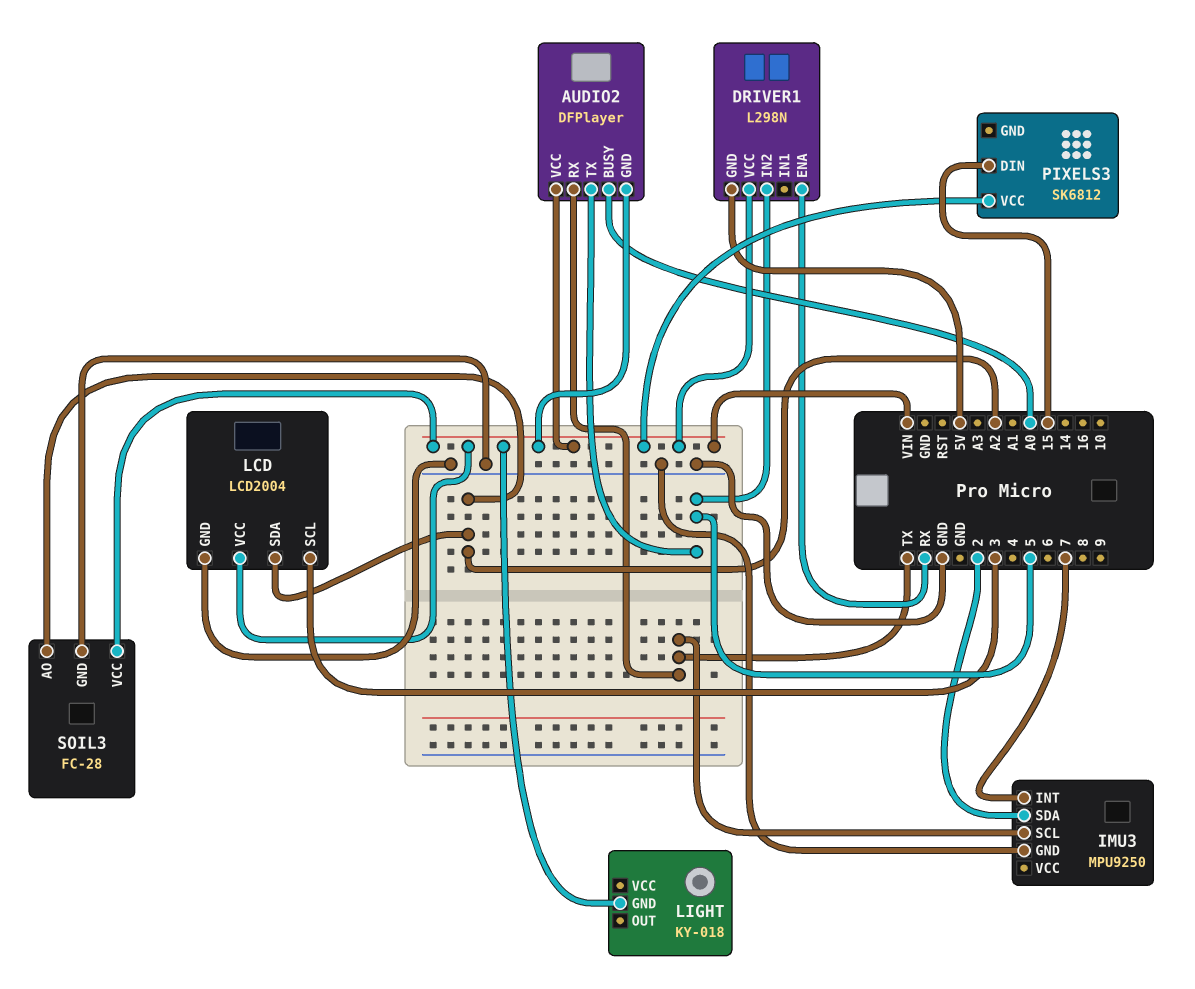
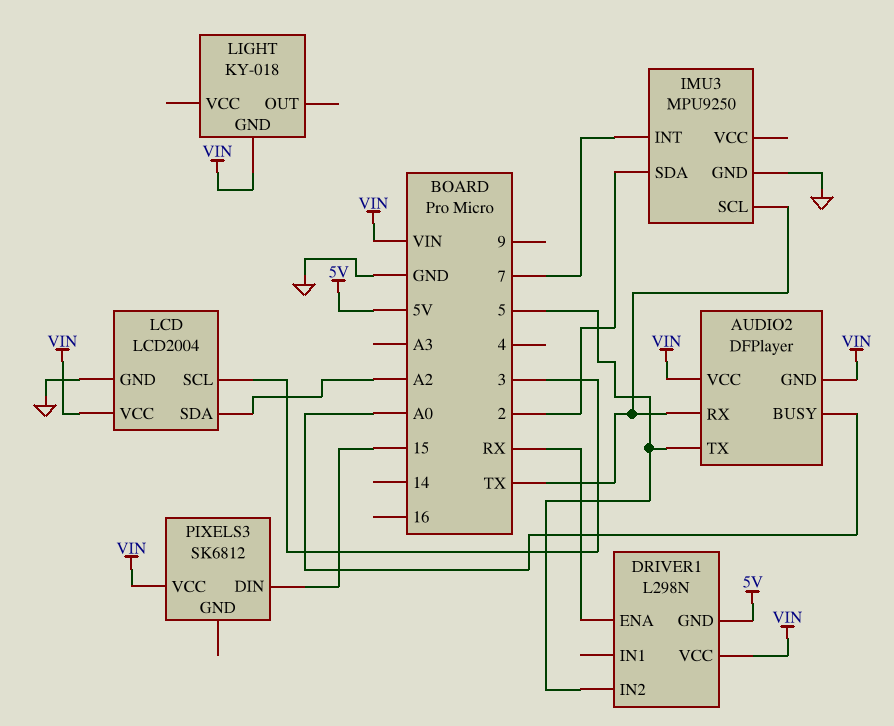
SOIL3: FC-28 -> none
SOIL3 pin AO: A2 -> none
SOIL3 pin GND: GND -> none
SOIL3 pin VCC: VIN -> none

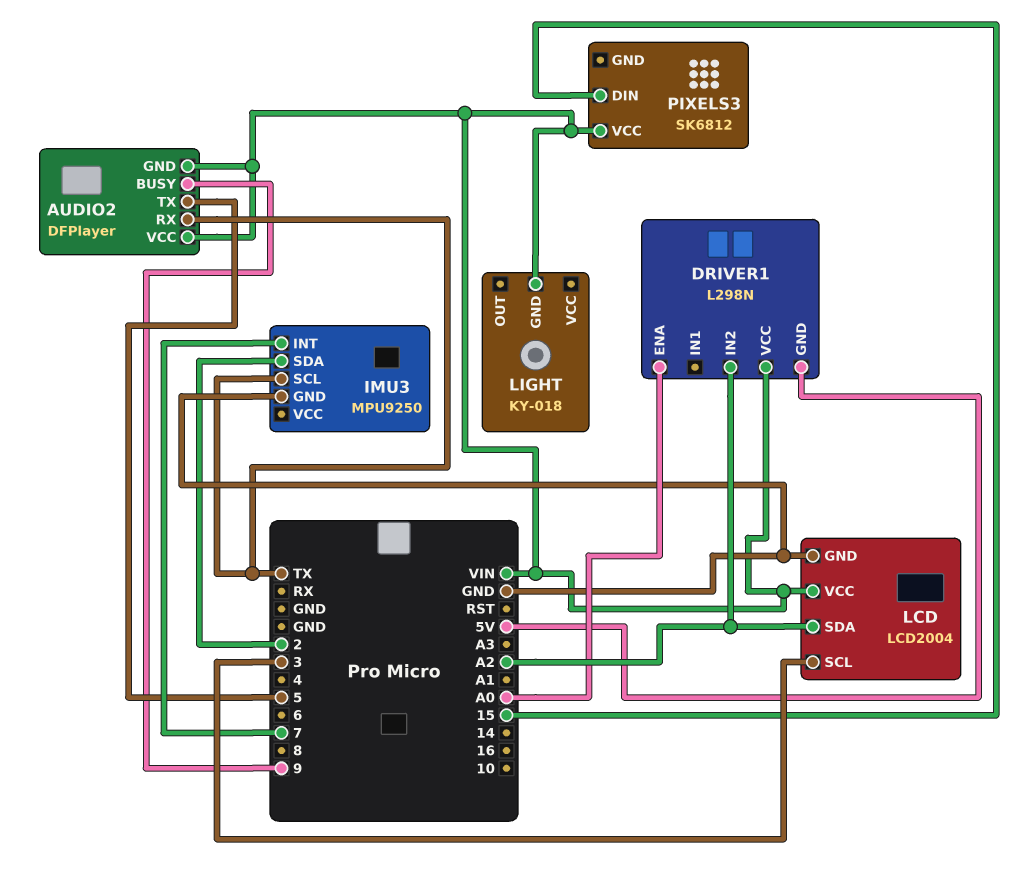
AUDIO2 pin BUSY: A0 -> 9
DRIVER1 pin ENA: RX -> A0
DRIVER1 pin IN2: 5 -> A2

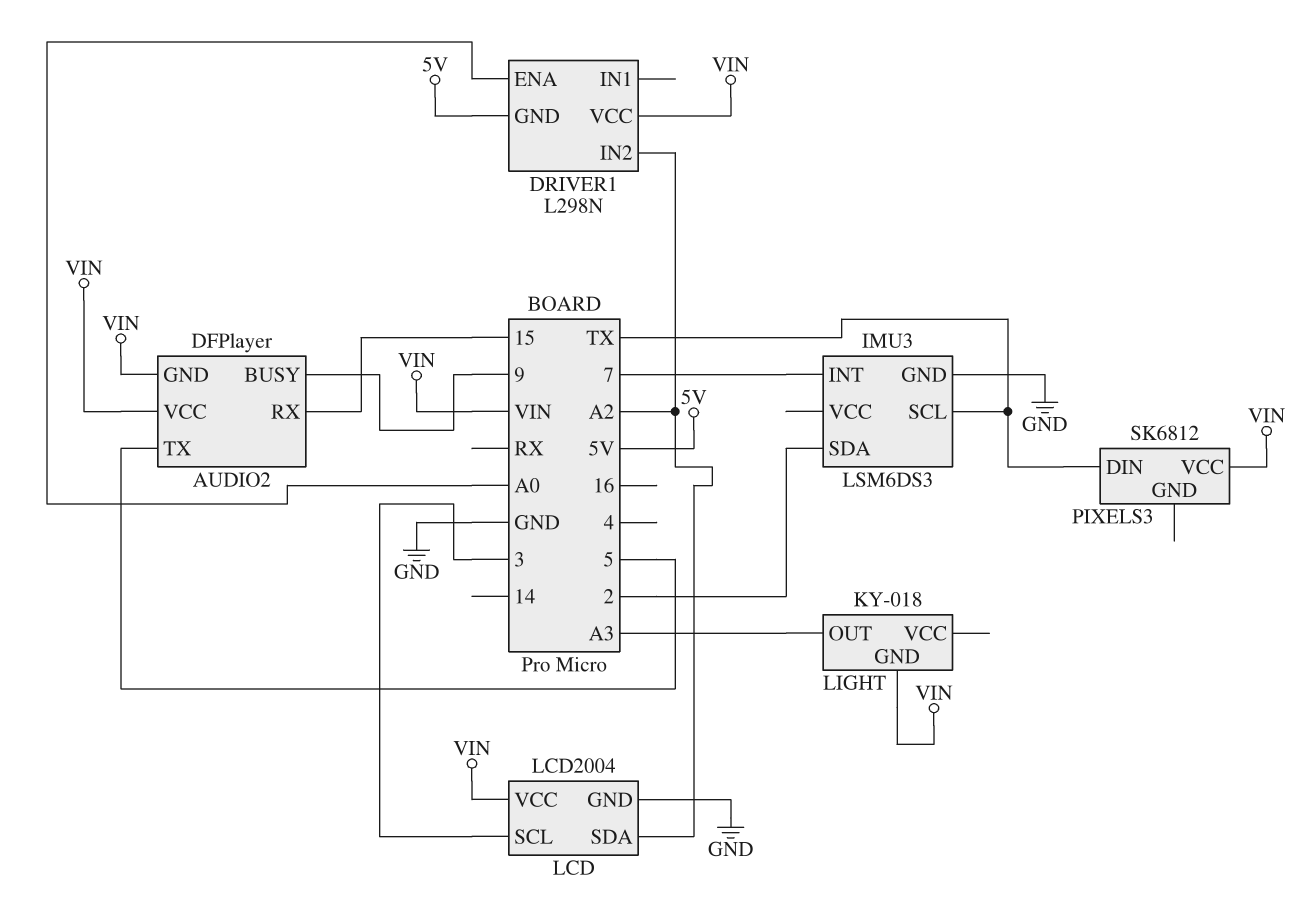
AUDIO2 pin RX: TX -> 15
IMU3: MPU9250 -> LSM6DS3
LIGHT pin OUT: none -> A3
PIXELS3 pin DIN: 15 -> TX

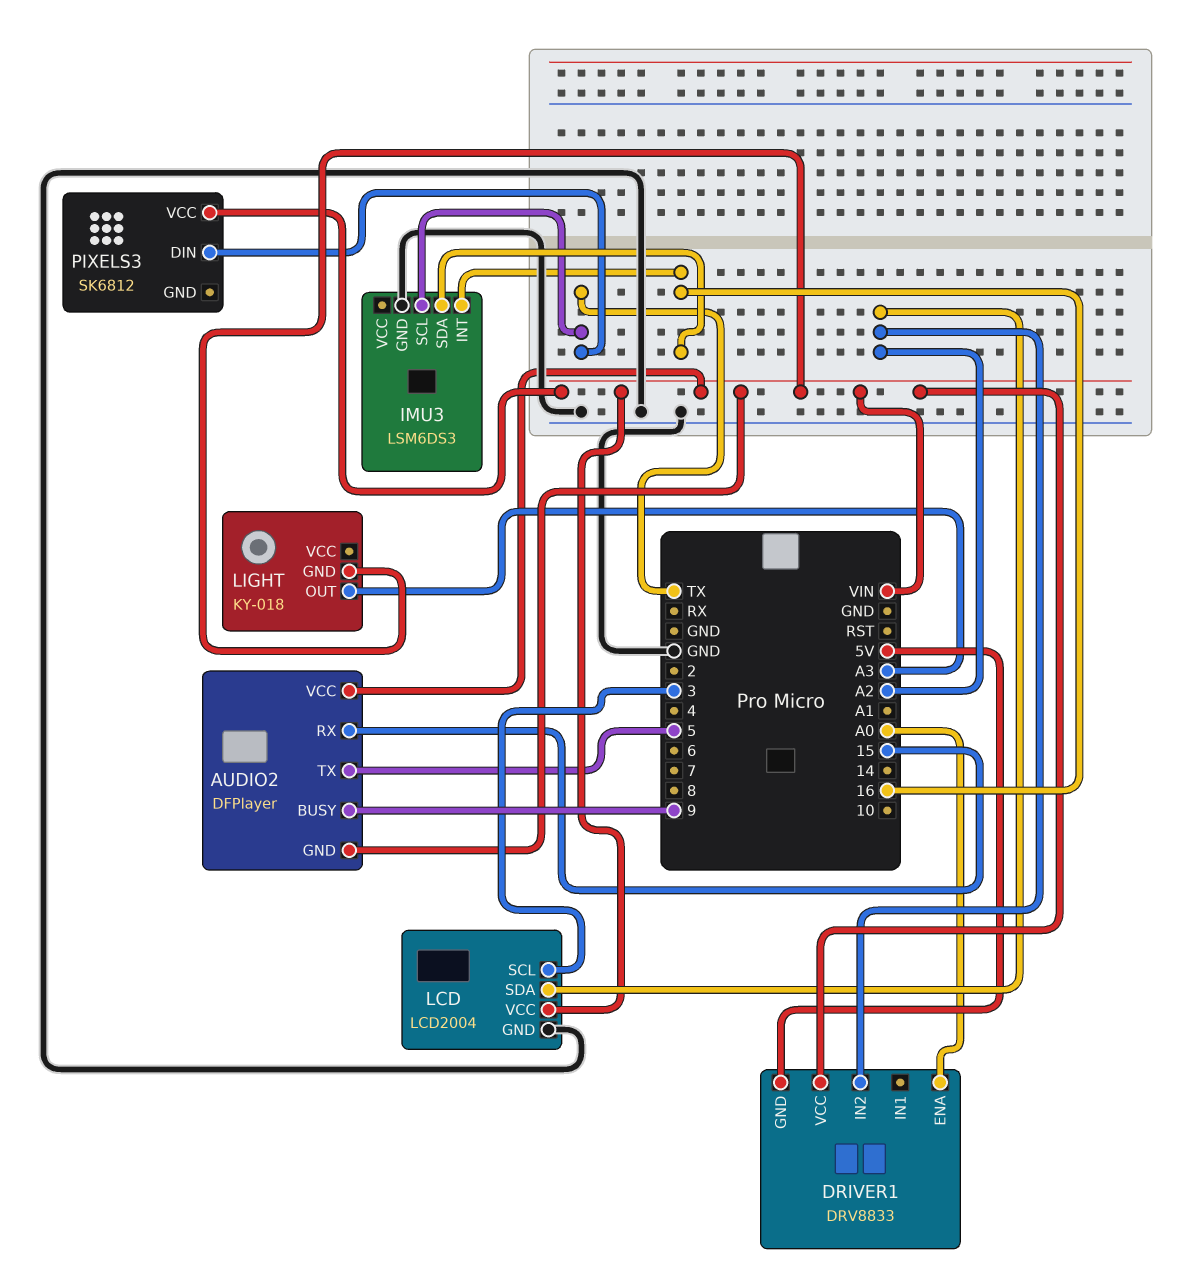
DRIVER1: L298N -> DRV8833
IMU3 pin INT: 7 -> 16
IMU3 pin SDA: 2 -> 16

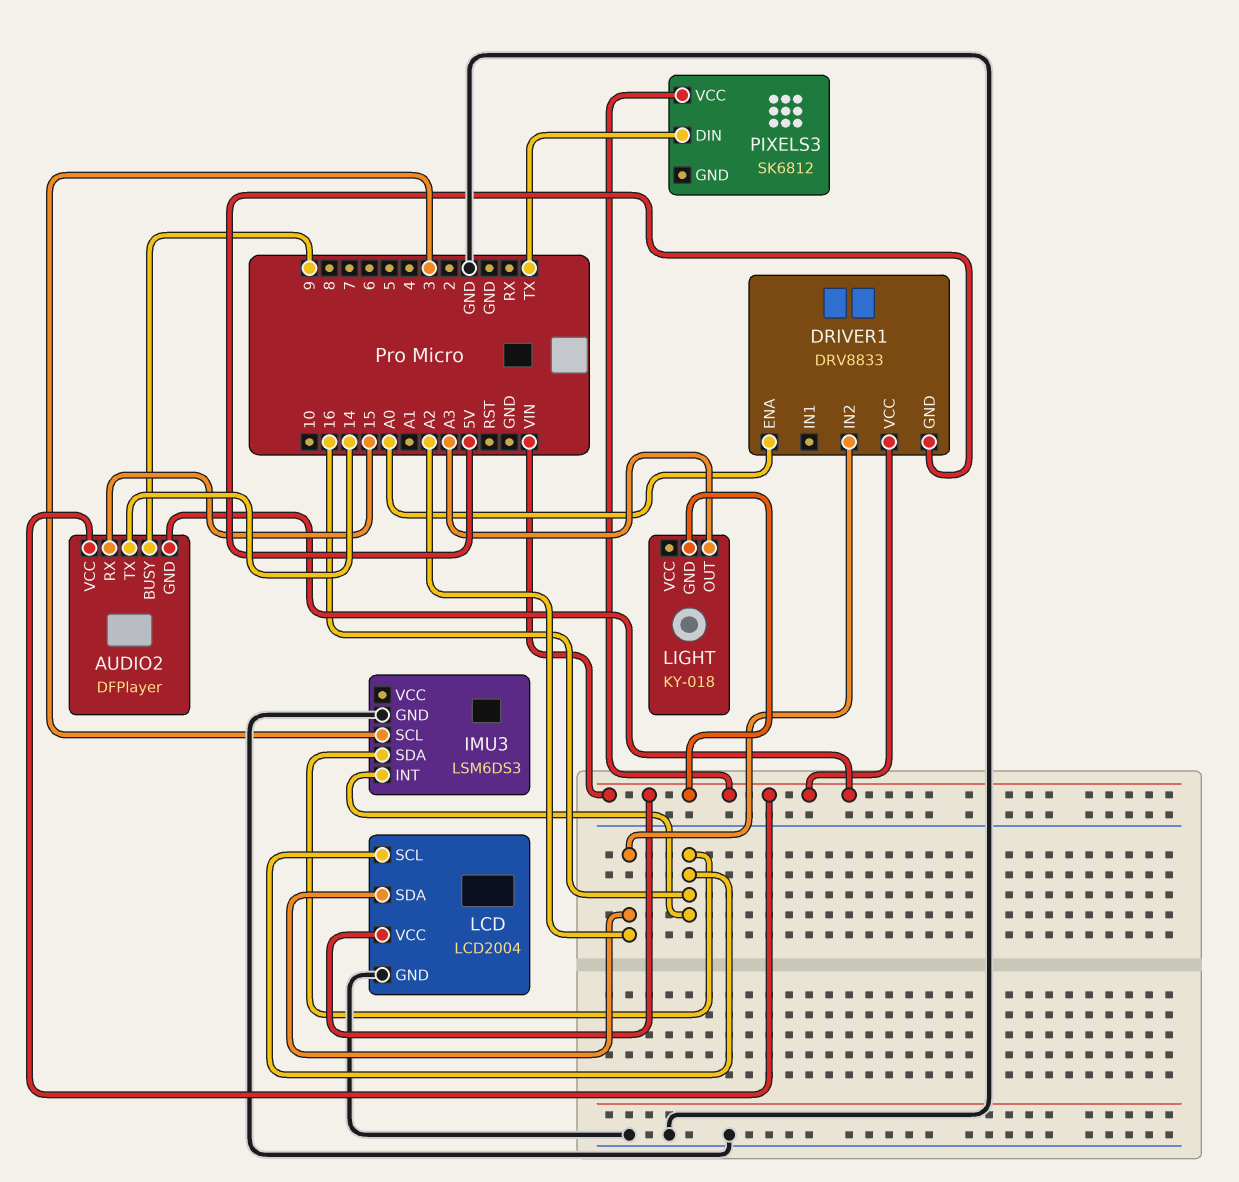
AUDIO2 pin TX: 5 -> 14
IMU3 pin SCL: TX -> 3
LCD pin SCL: 3 -> 16

